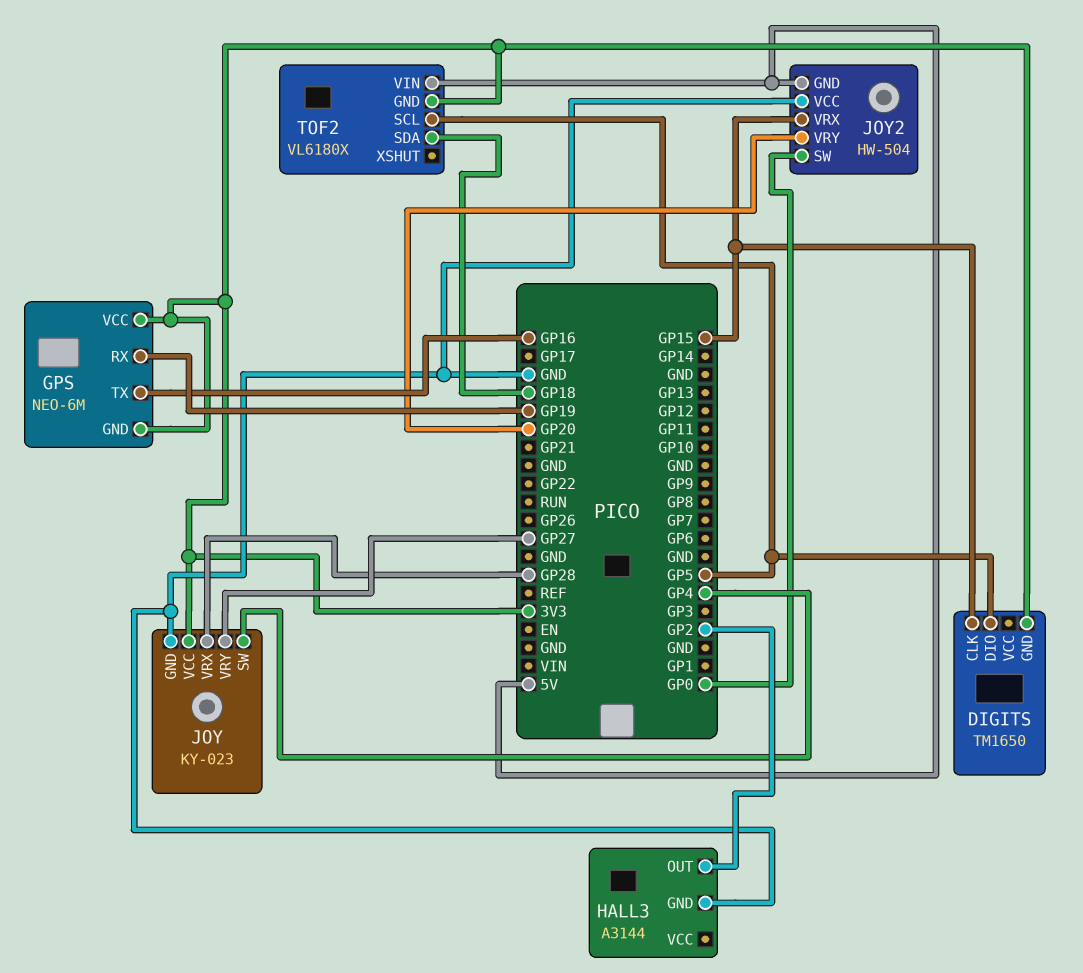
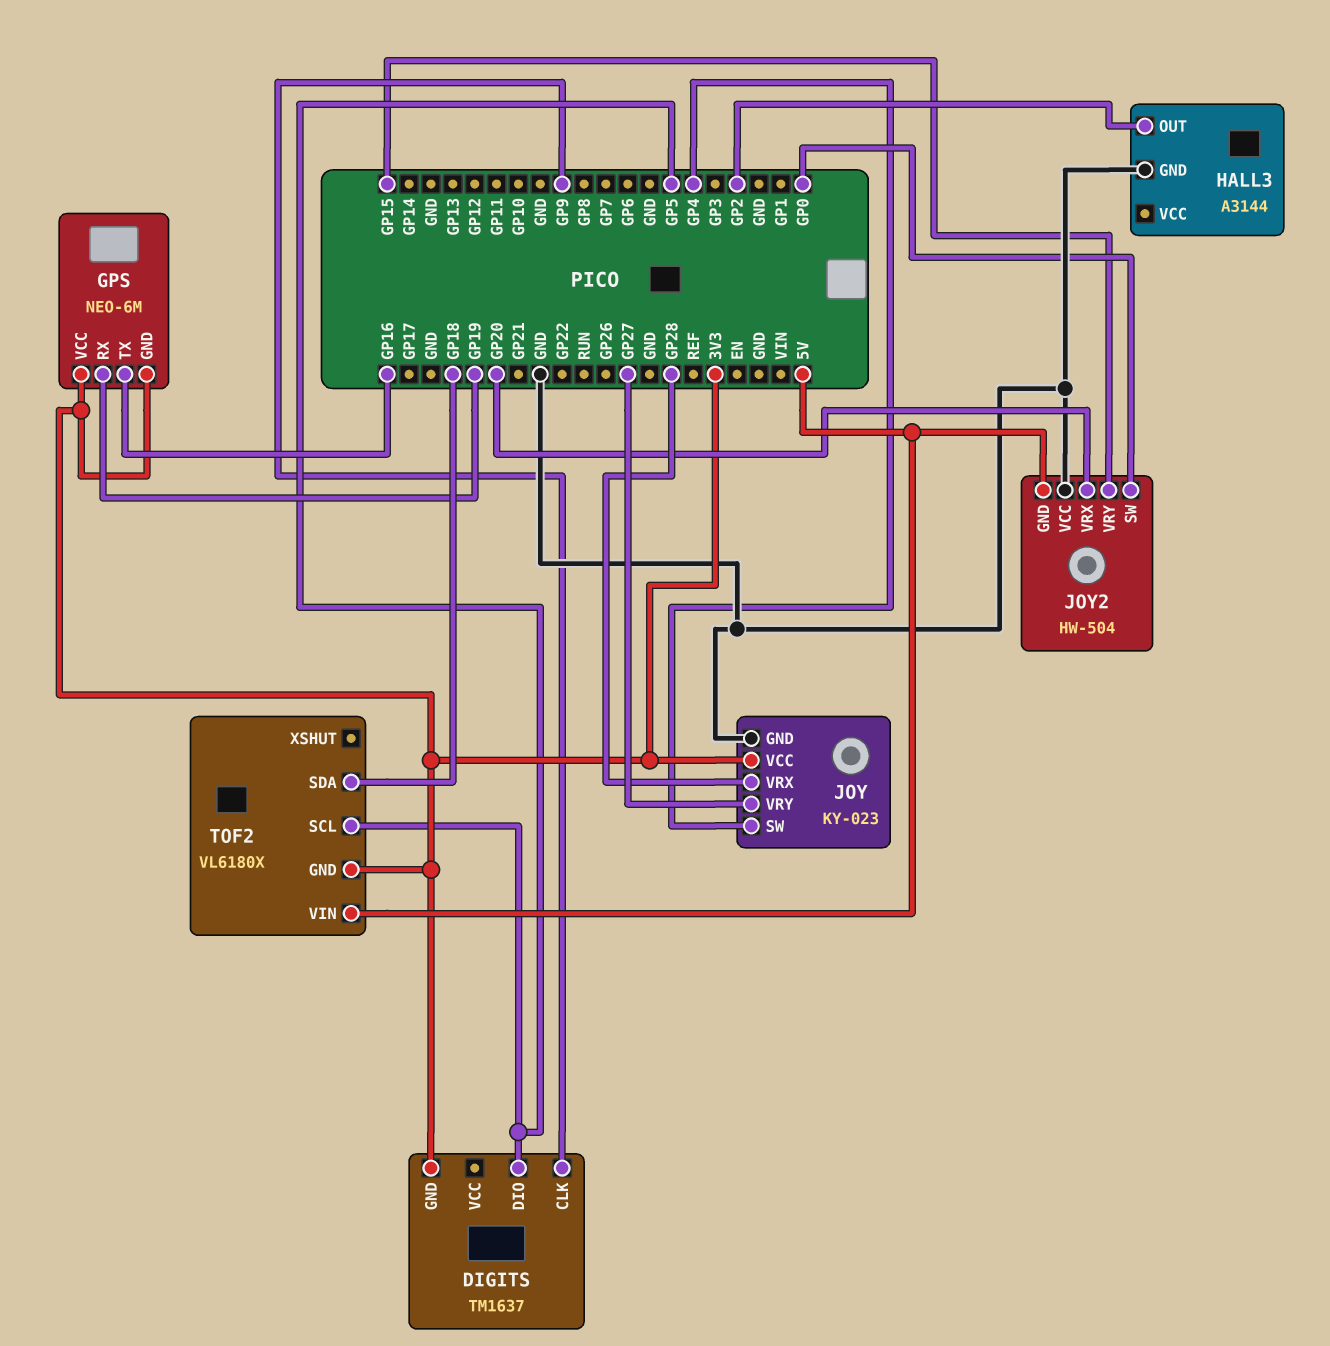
DIGITS: TM1650 -> TM1637
DIGITS pin CLK: GP15 -> GP9
JOY2 pin VRX: GP15 -> GP20
JOY2 pin VRY: GP20 -> GP15

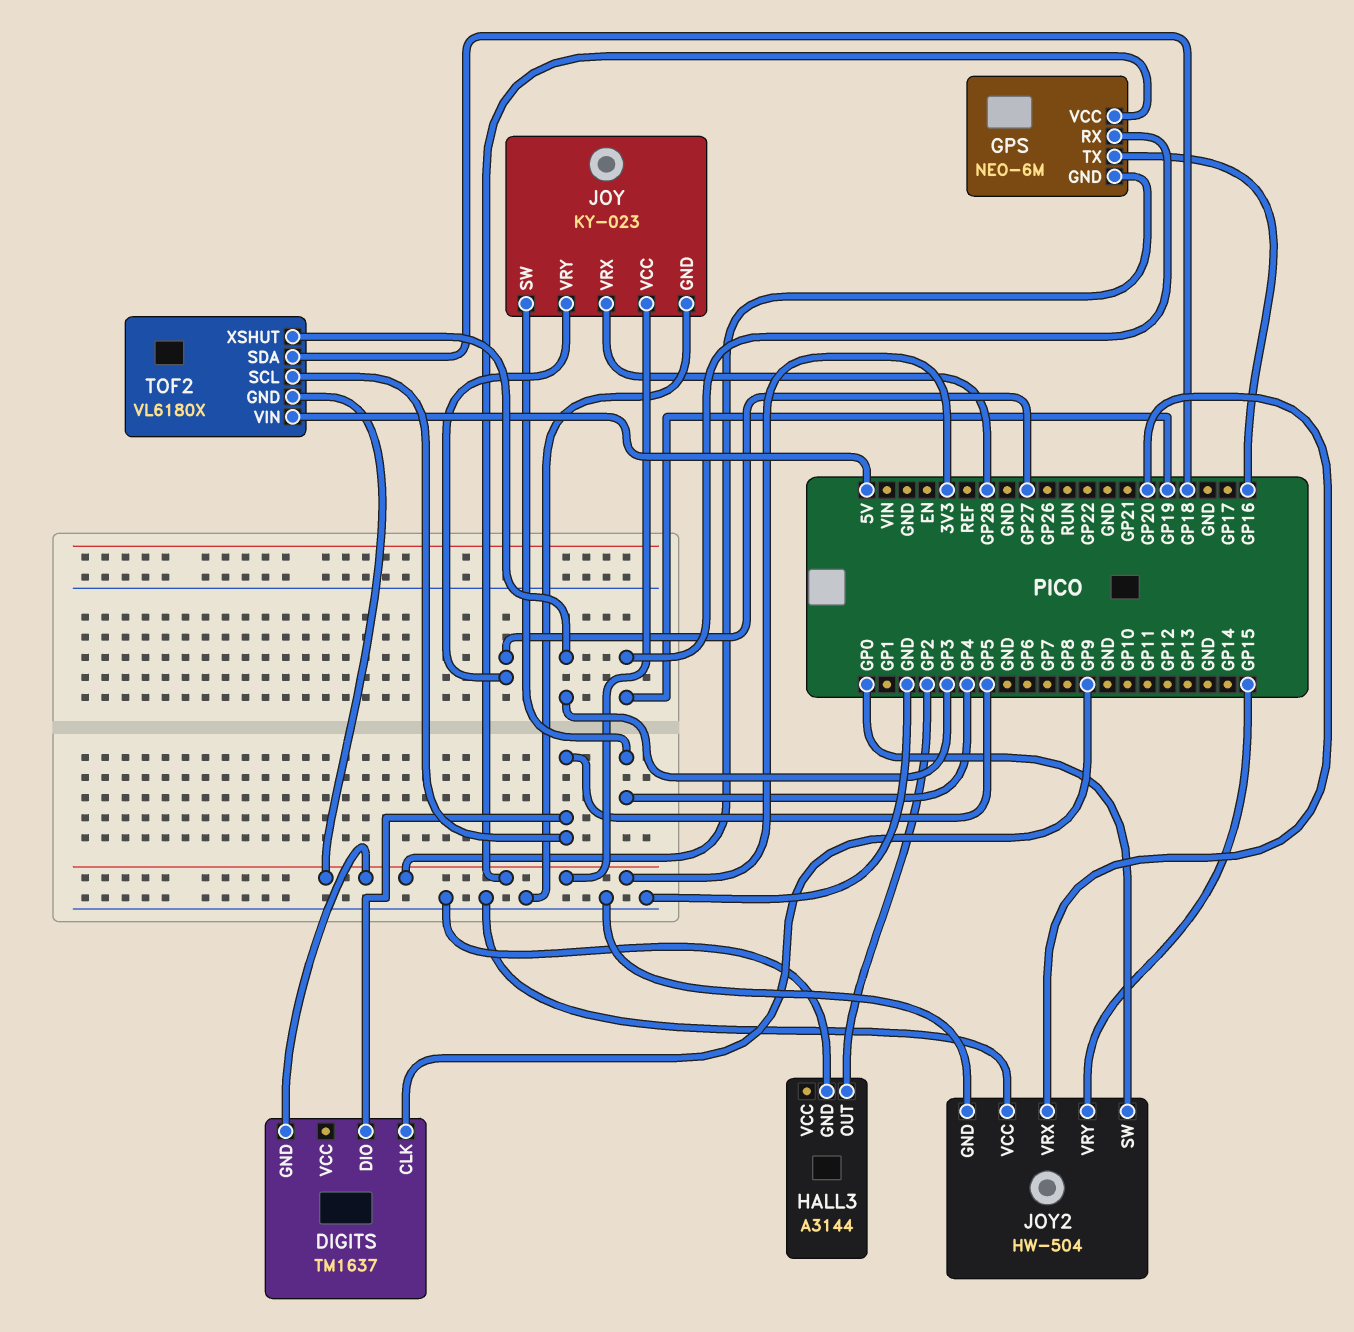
JOY2 pin GND: 5V -> GND
TOF2 pin XSHUT: none -> GP3

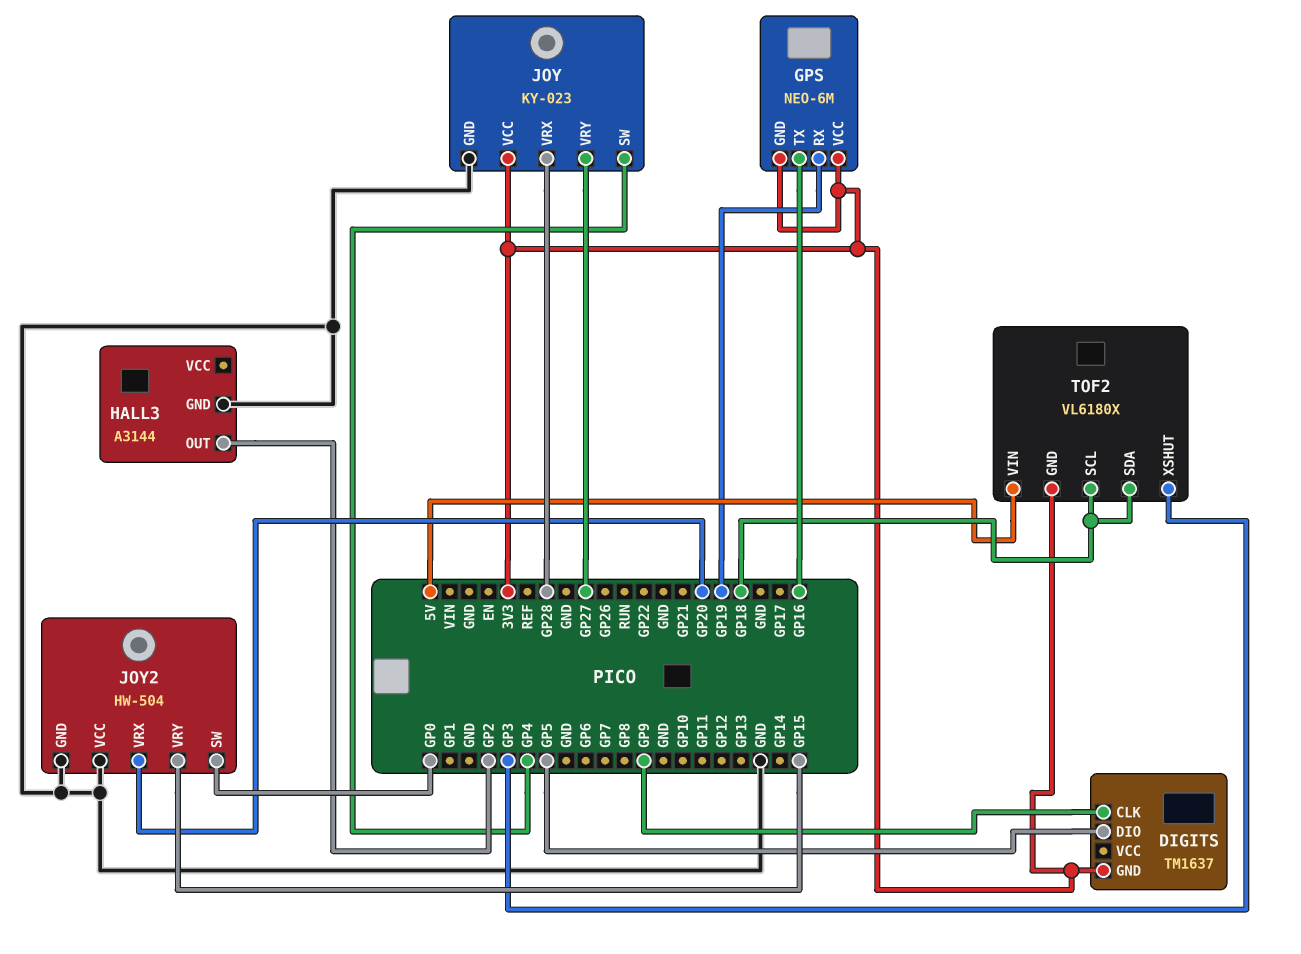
TOF2 pin SCL: GP5 -> GP18

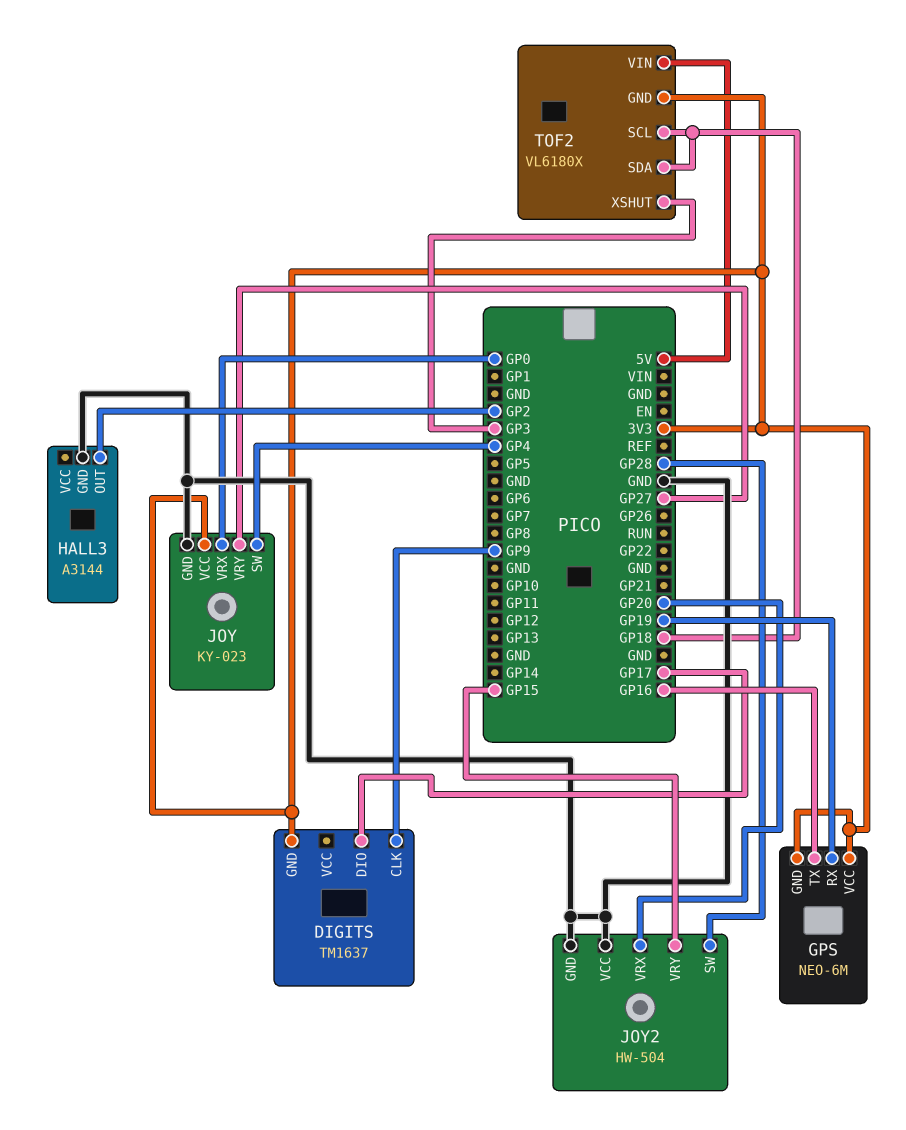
DIGITS pin DIO: GP5 -> GP17
JOY pin VRX: GP28 -> GP0
JOY2 pin SW: GP0 -> GP28

